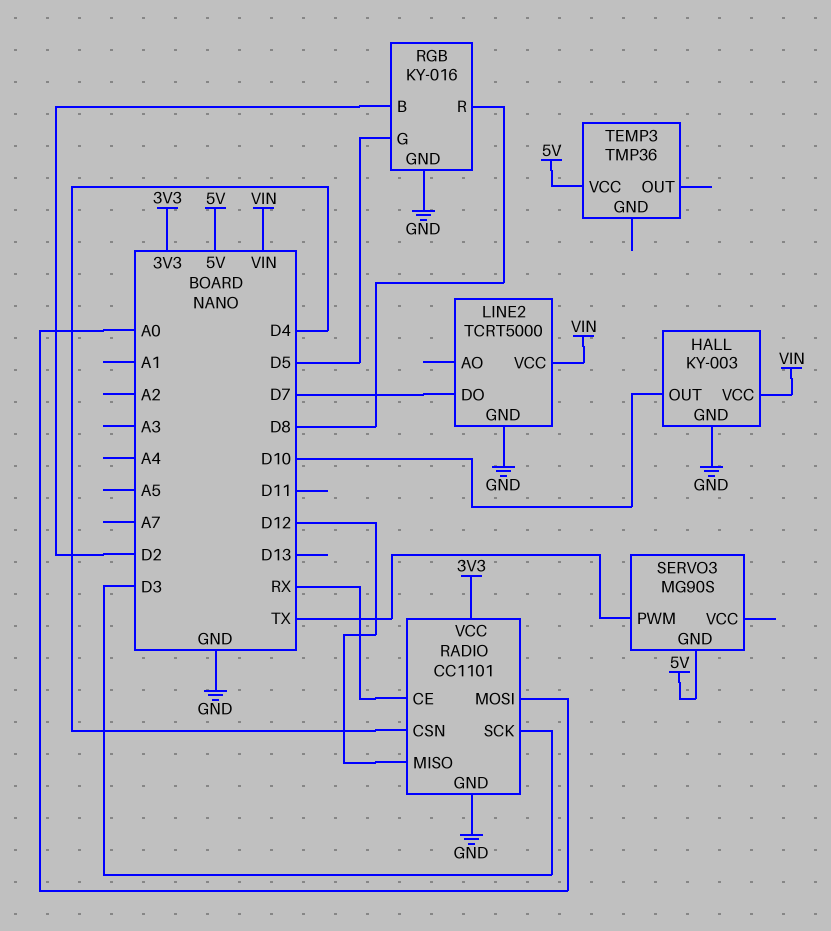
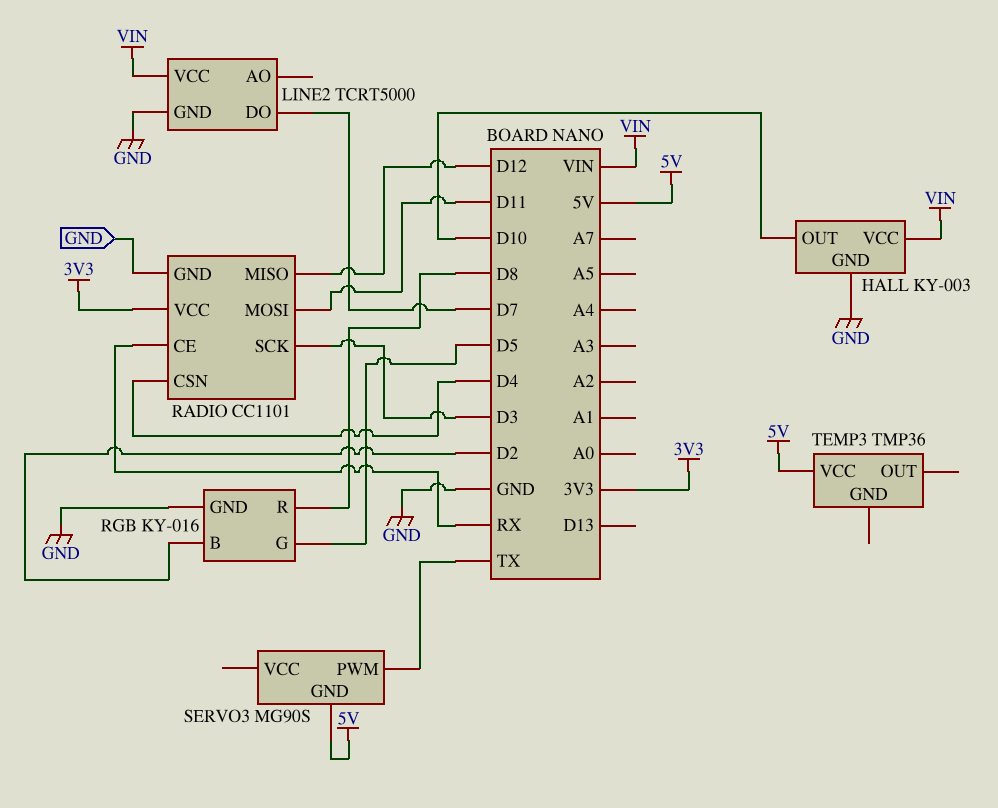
RADIO pin MOSI: A0 -> D11

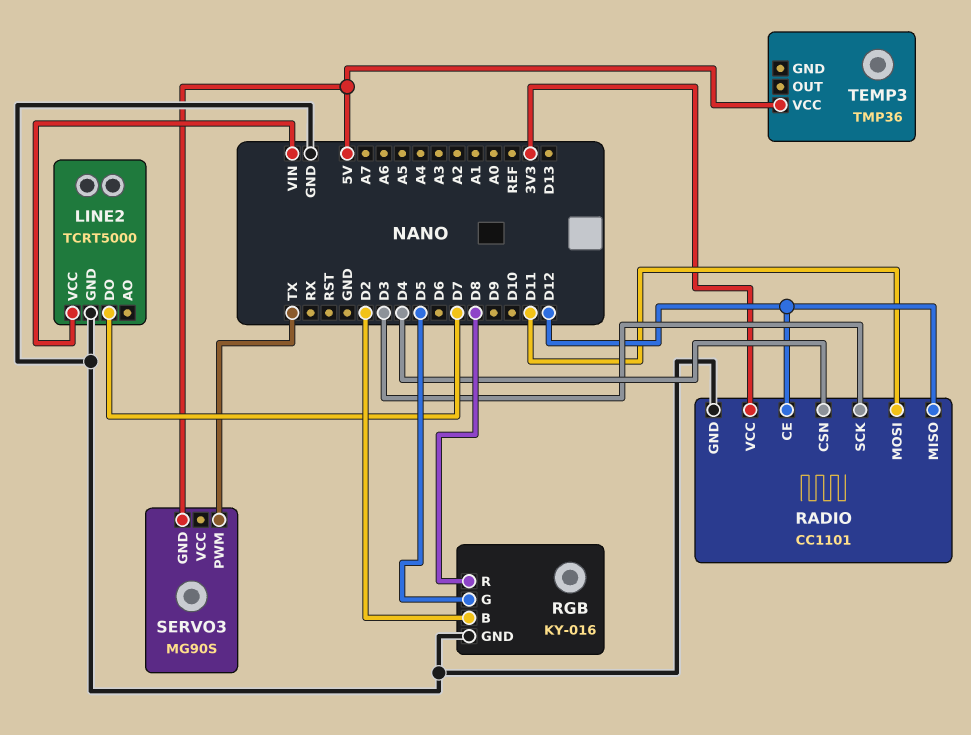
HALL: KY-003 -> none
HALL pin GND: GND -> none
HALL pin OUT: D10 -> none
HALL pin VCC: VIN -> none
RADIO pin CE: RX -> D12

